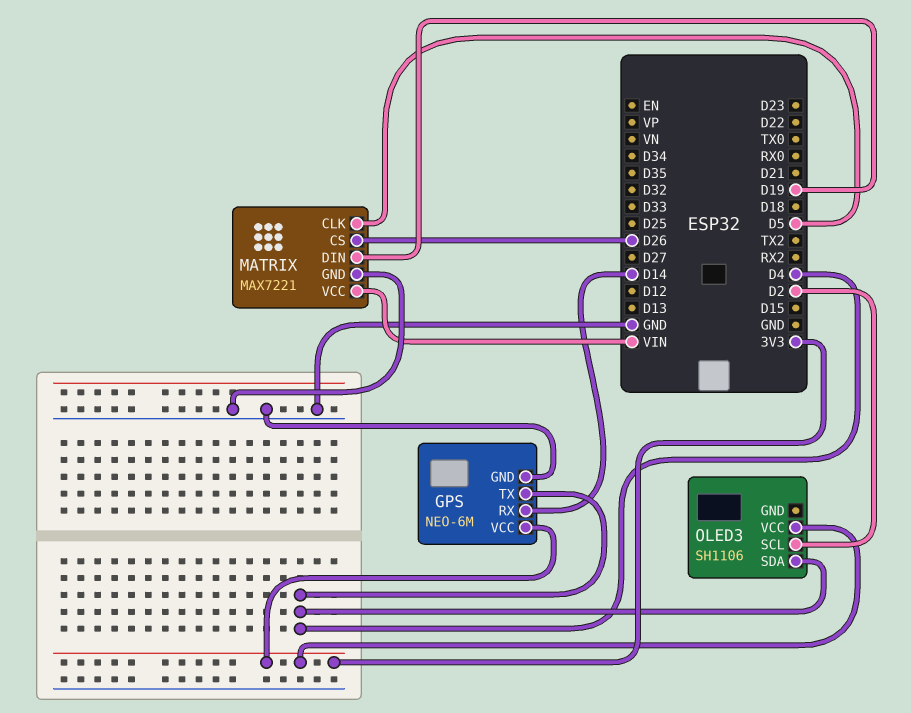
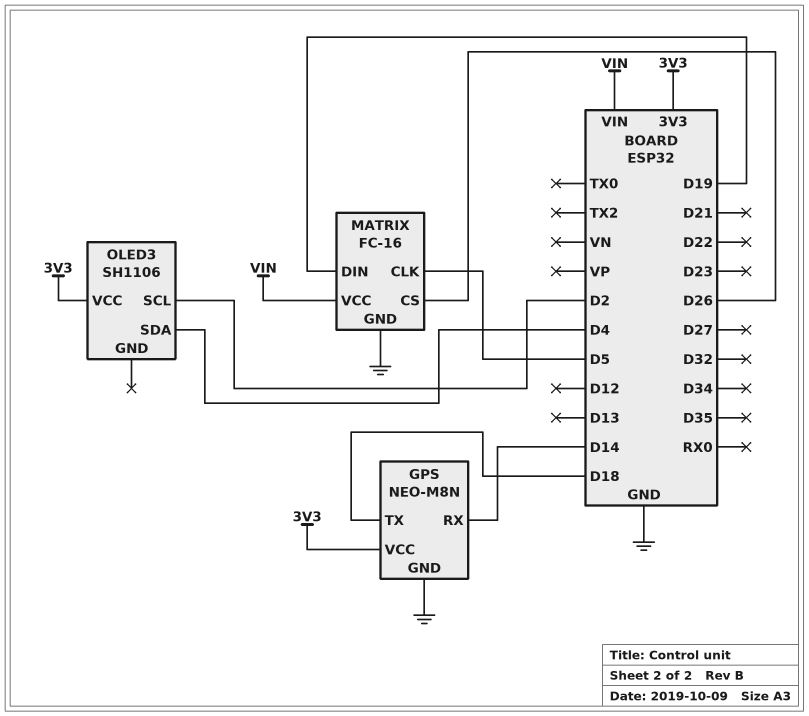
GPS: NEO-6M -> NEO-M8N
GPS pin TX: D4 -> D18
MATRIX: MAX7221 -> FC-16

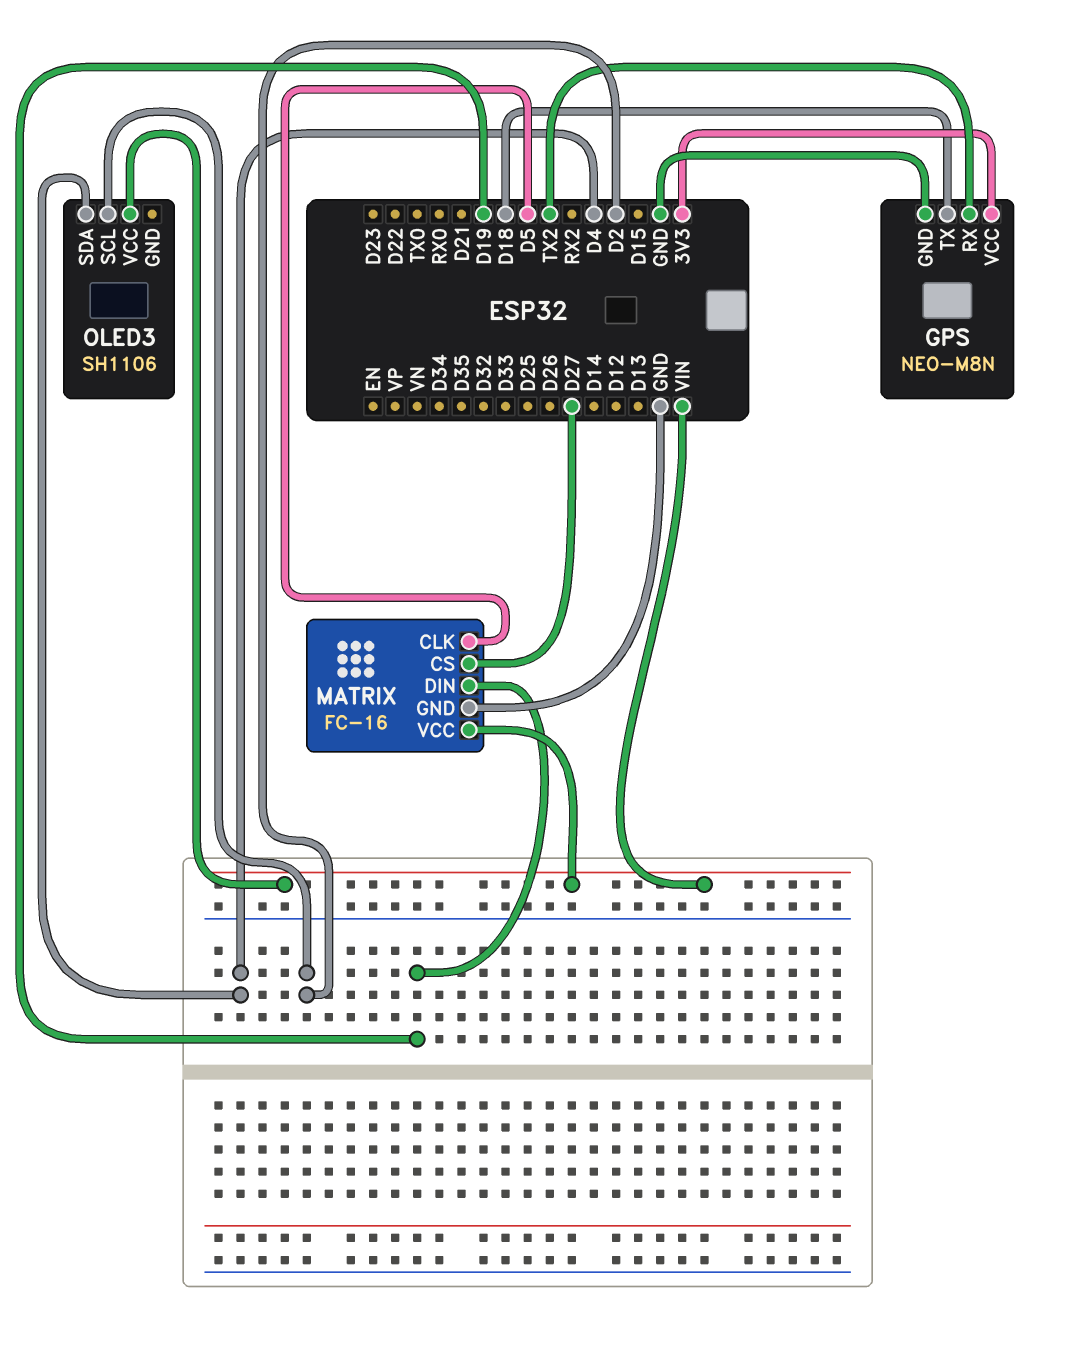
GPS pin RX: D14 -> TX2
MATRIX pin CS: D26 -> D27
OLED3 pin VCC: 3V3 -> VIN

